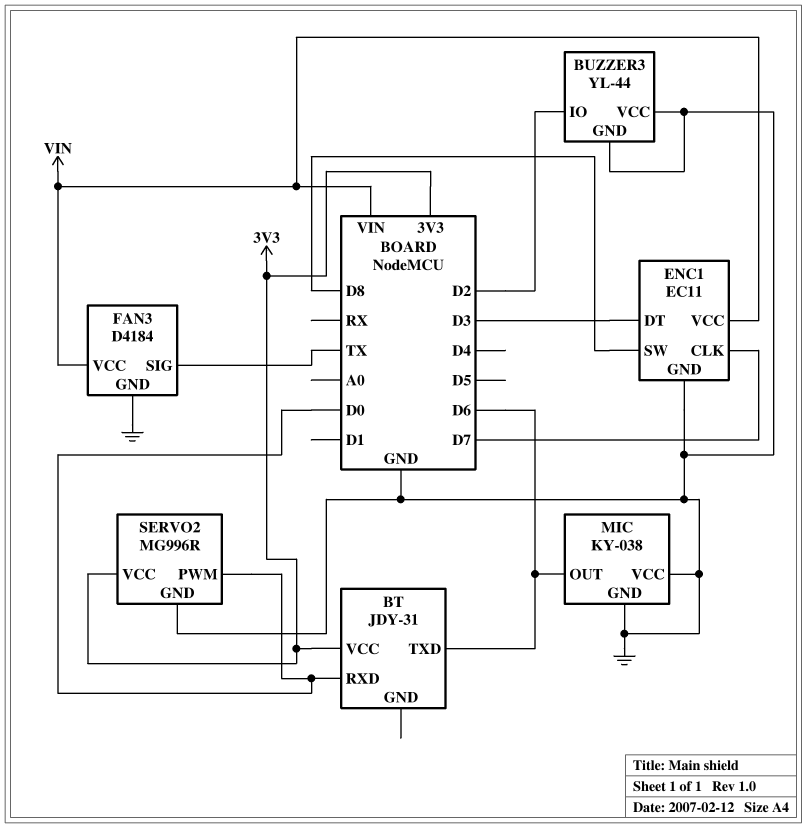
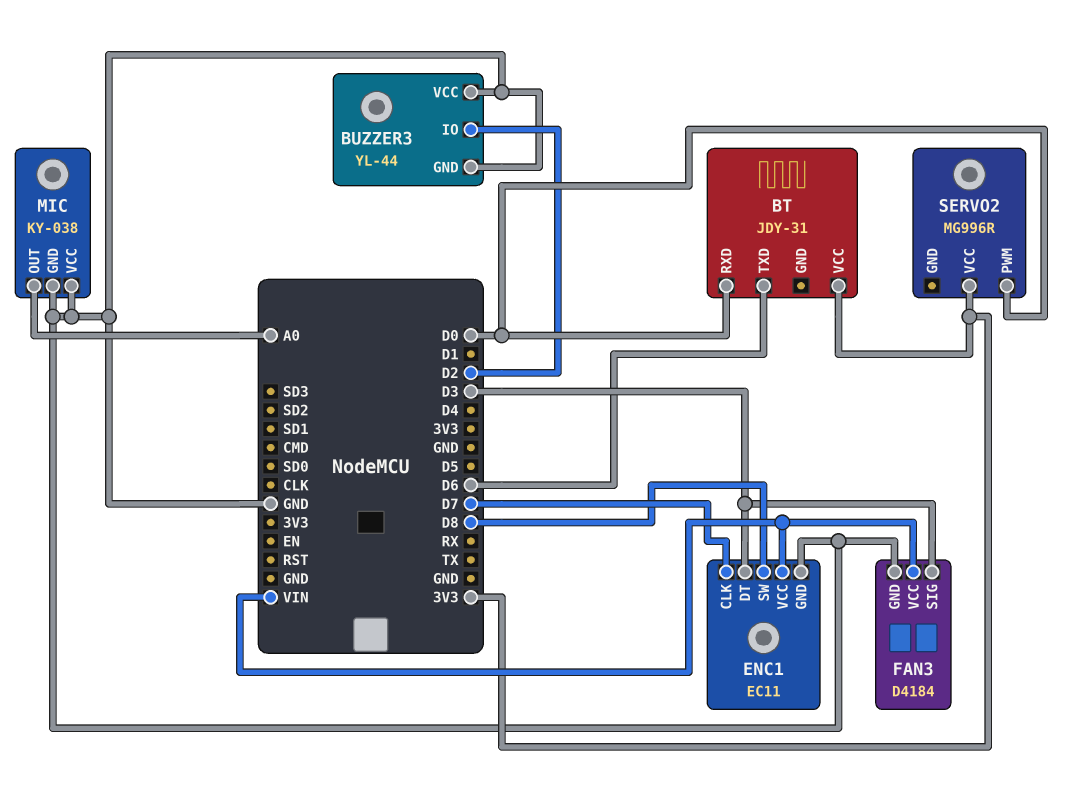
FAN3 pin SIG: TX -> D3
MIC pin OUT: D6 -> A0
SERVO2 pin GND: GND -> none

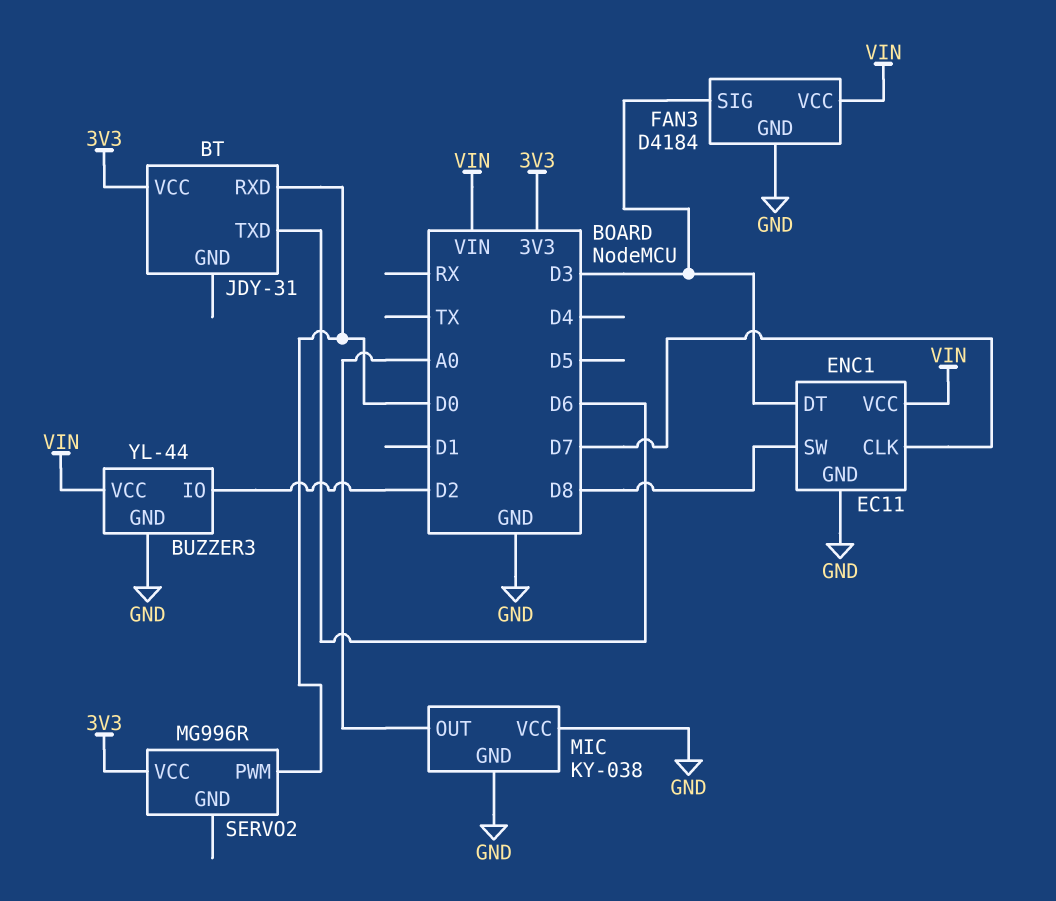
BUZZER3 pin VCC: GND -> VIN

